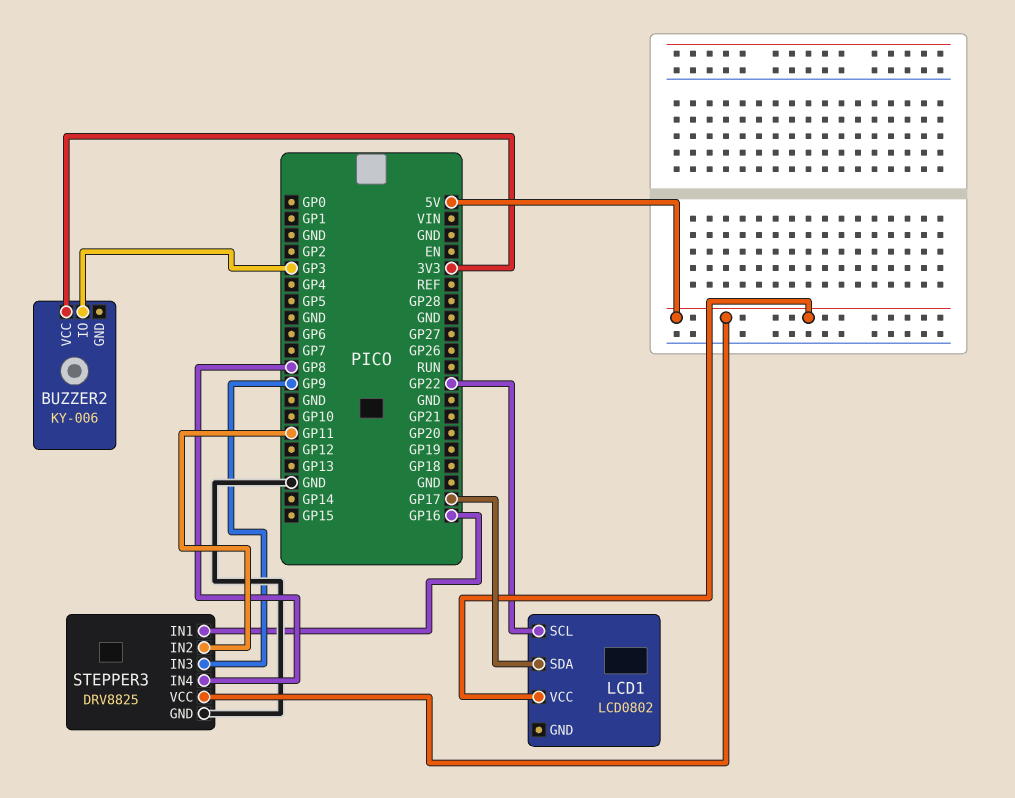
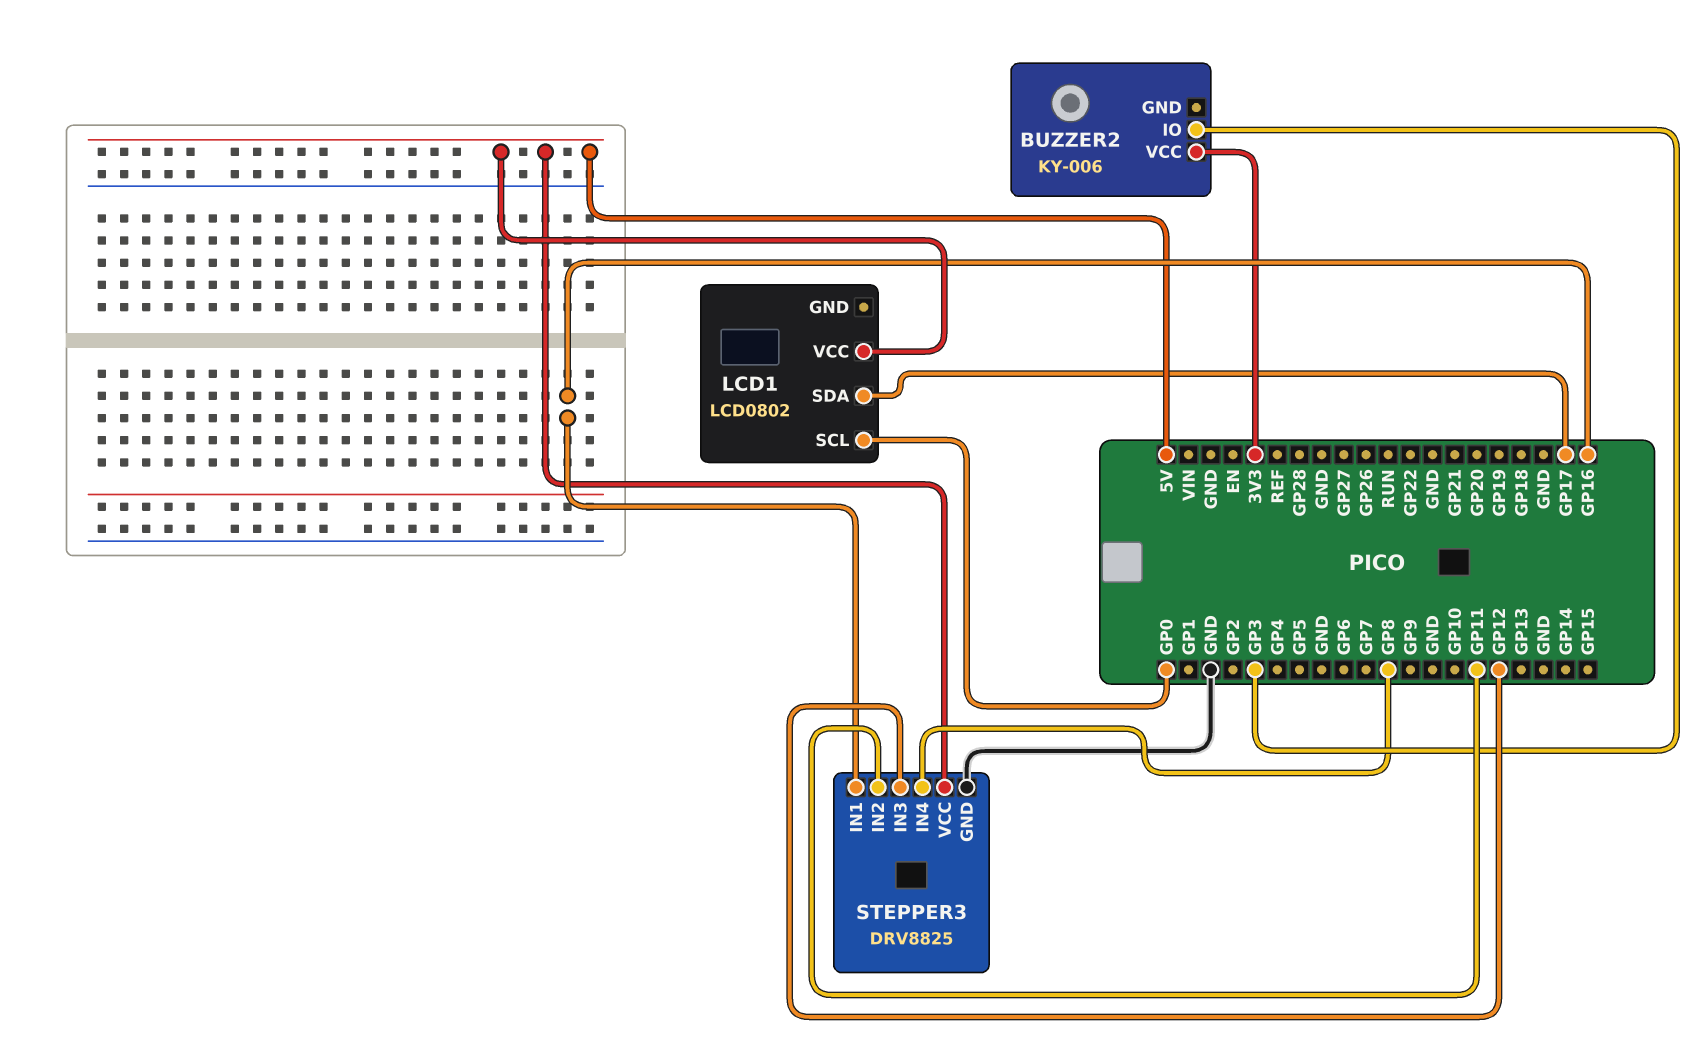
LCD1 pin SCL: GP22 -> GP0
STEPPER3 pin IN3: GP9 -> GP12

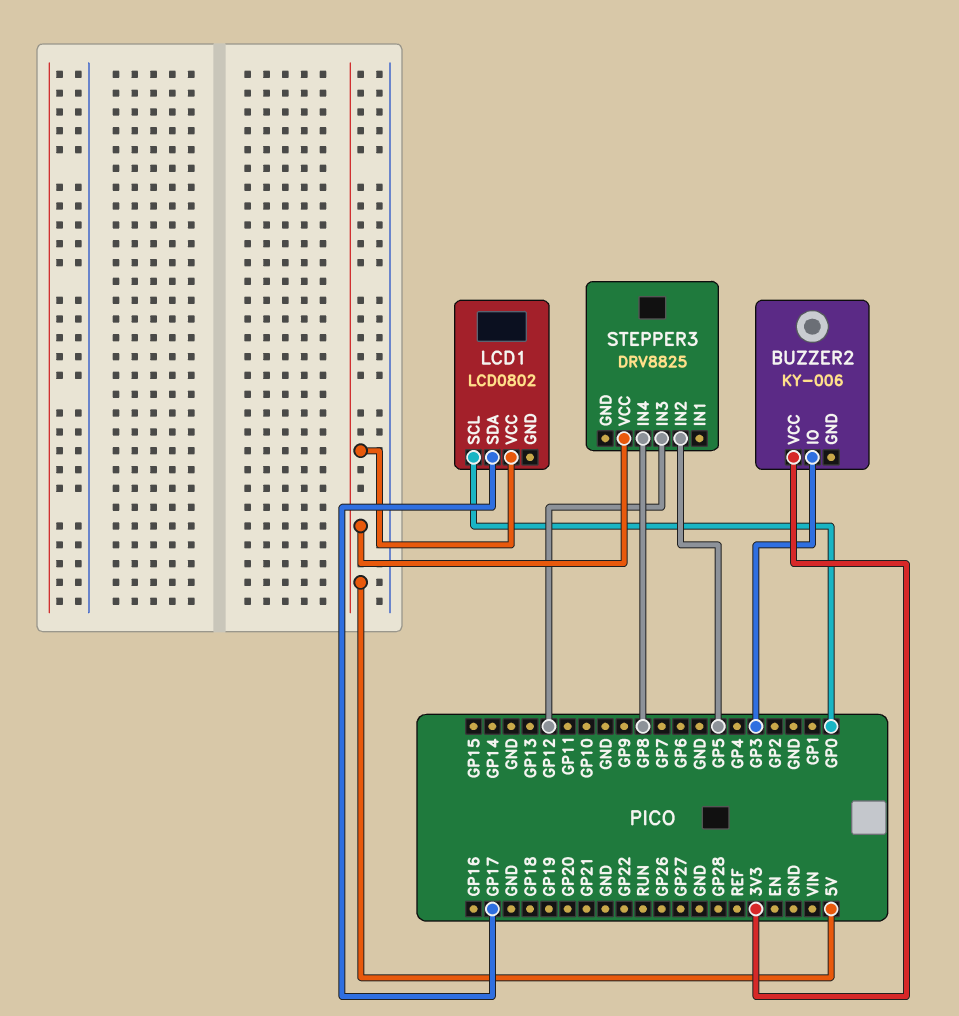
STEPPER3 pin GND: GND -> none
STEPPER3 pin IN1: GP16 -> none
STEPPER3 pin IN2: GP11 -> GP5

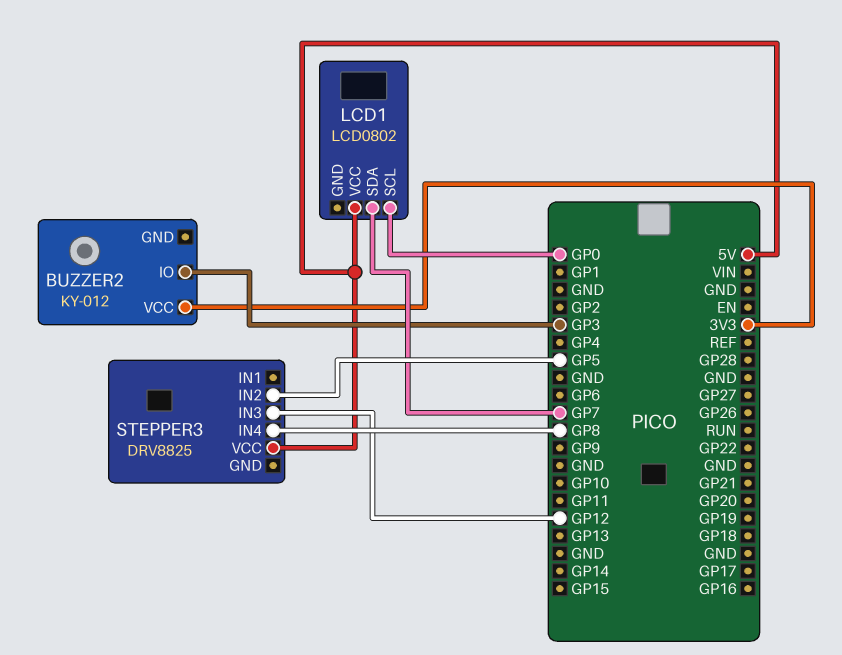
BUZZER2: KY-006 -> KY-012
LCD1 pin SDA: GP17 -> GP7

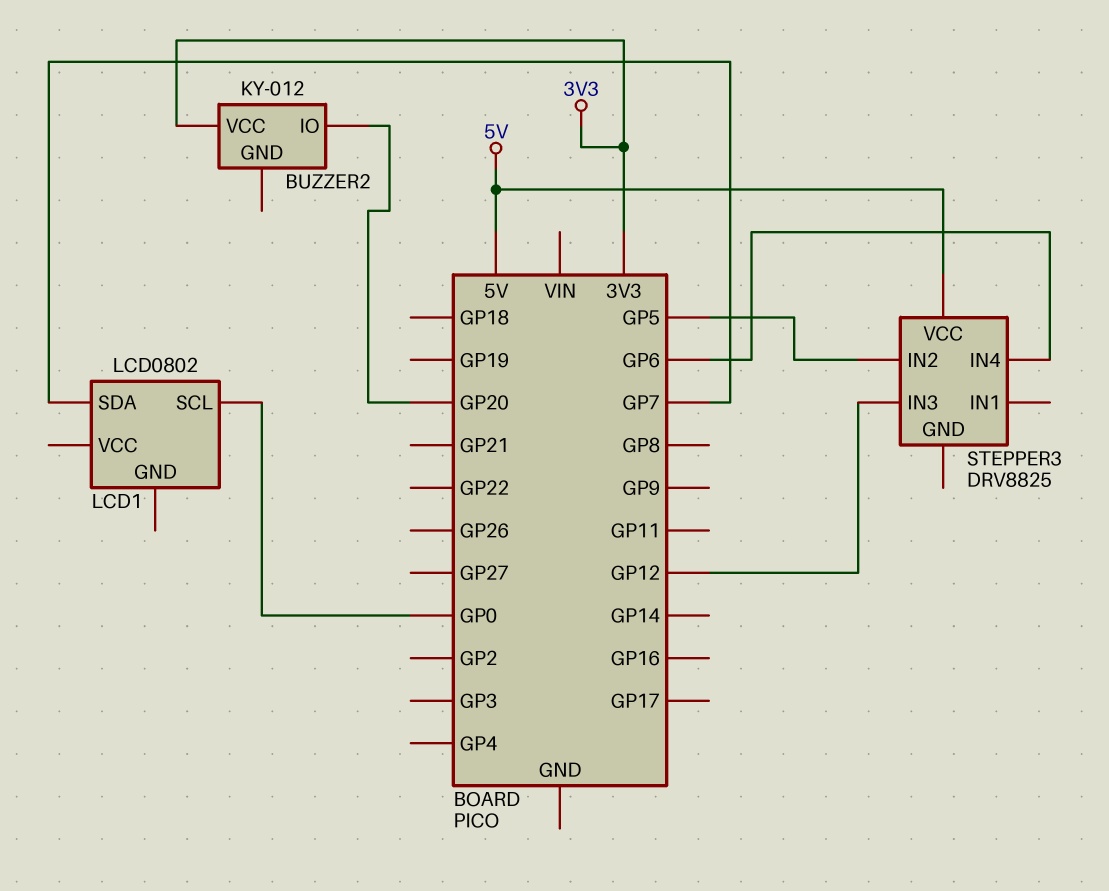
BUZZER2 pin IO: GP3 -> GP20
LCD1 pin VCC: 5V -> none
STEPPER3 pin IN4: GP8 -> GP6

